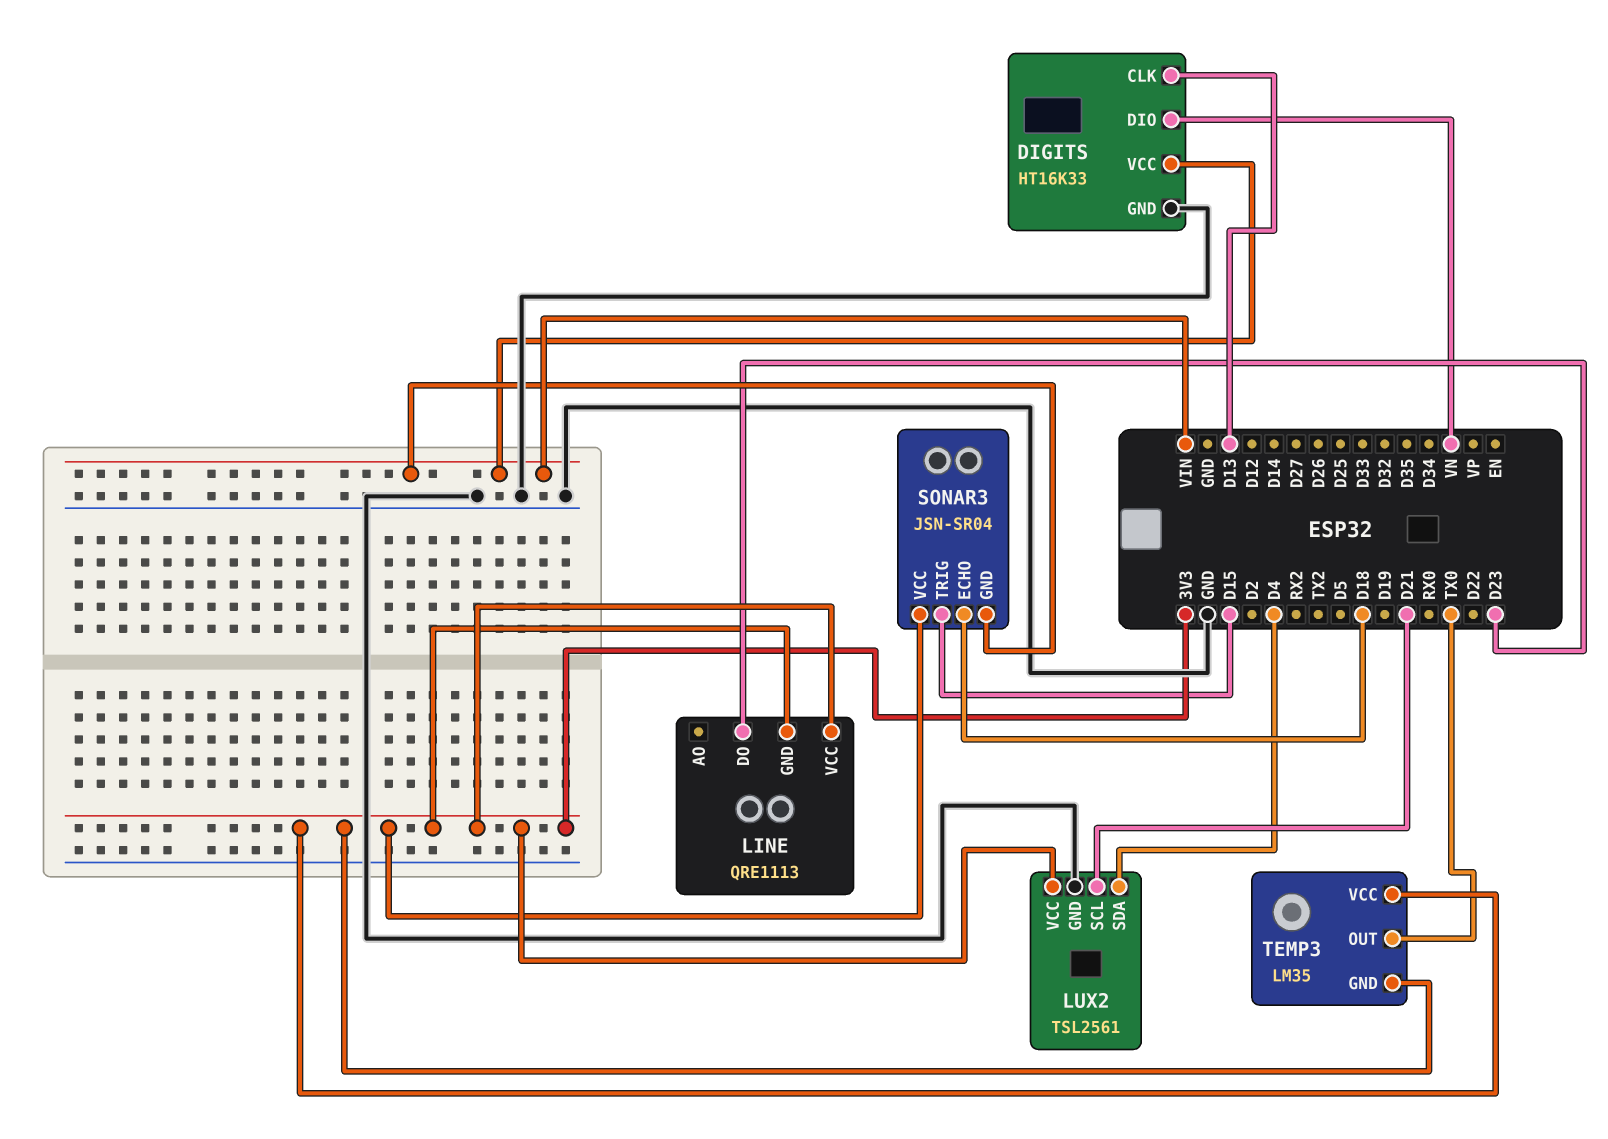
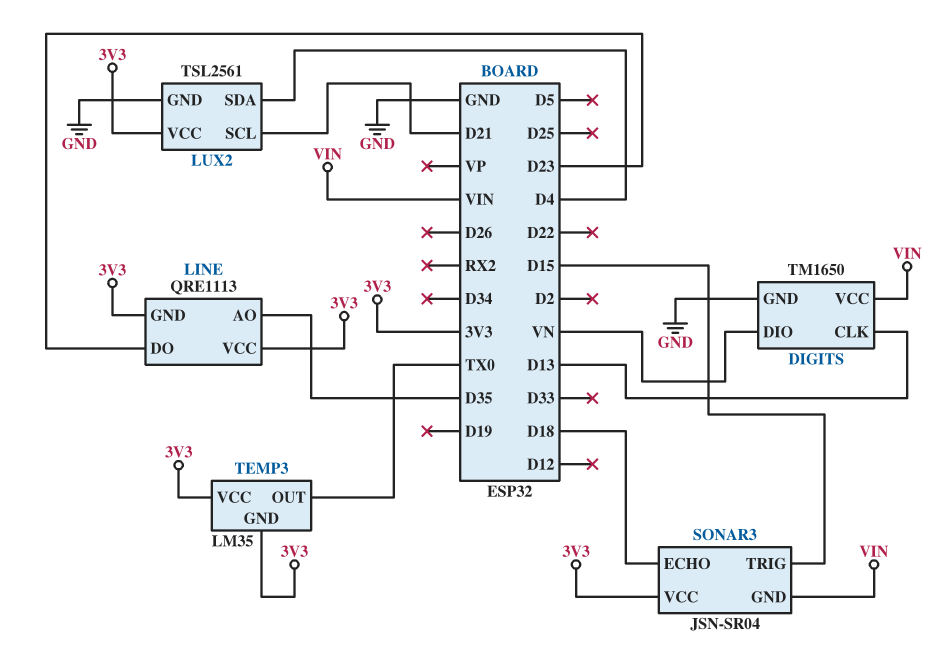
DIGITS: HT16K33 -> TM1650
LINE pin AO: none -> D35

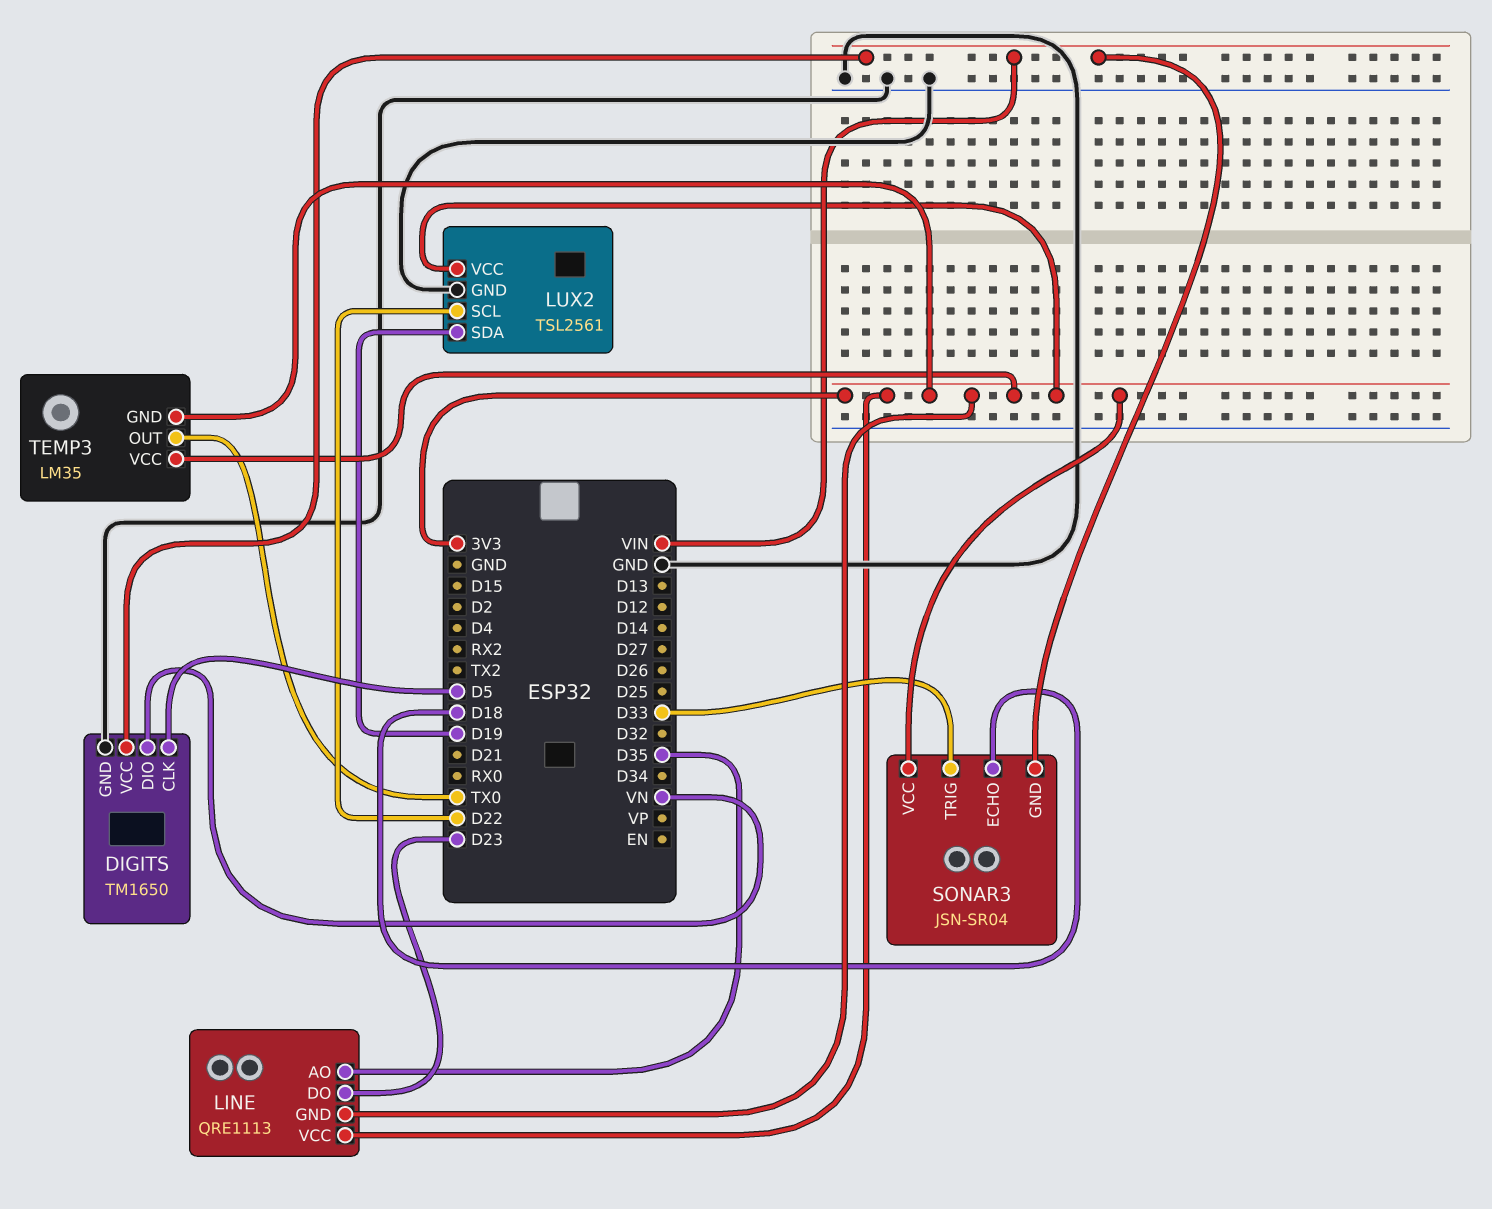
DIGITS pin CLK: D13 -> D5
LUX2 pin SCL: D21 -> D22
LUX2 pin SDA: D4 -> D19
SONAR3 pin TRIG: D15 -> D33

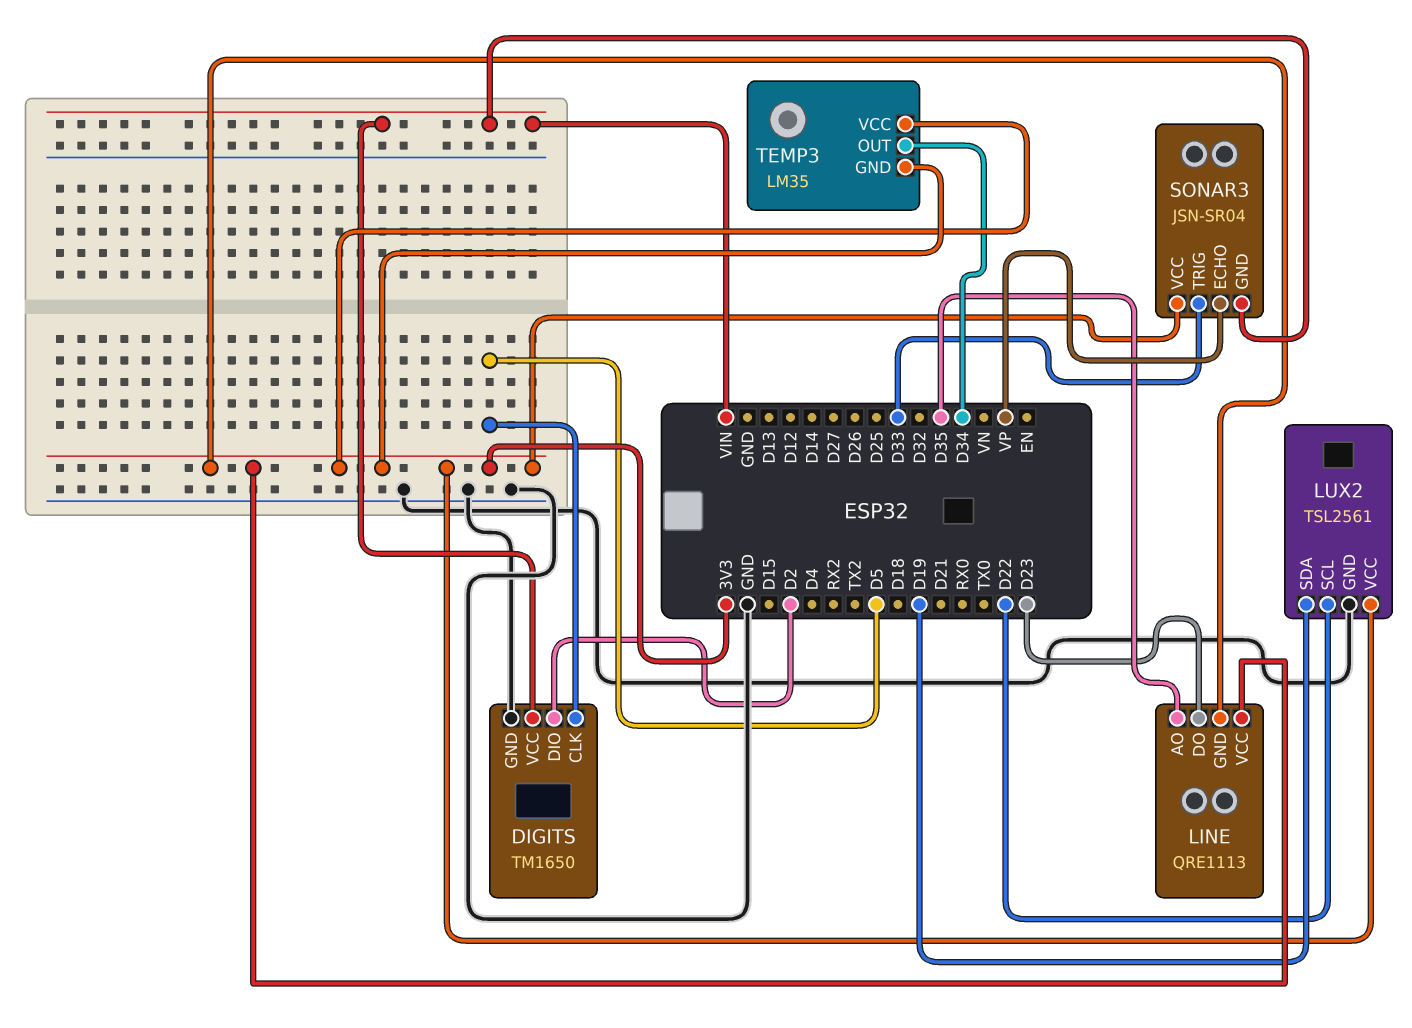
DIGITS pin DIO: VN -> D2
SONAR3 pin ECHO: D18 -> VP
TEMP3 pin OUT: TX0 -> D34

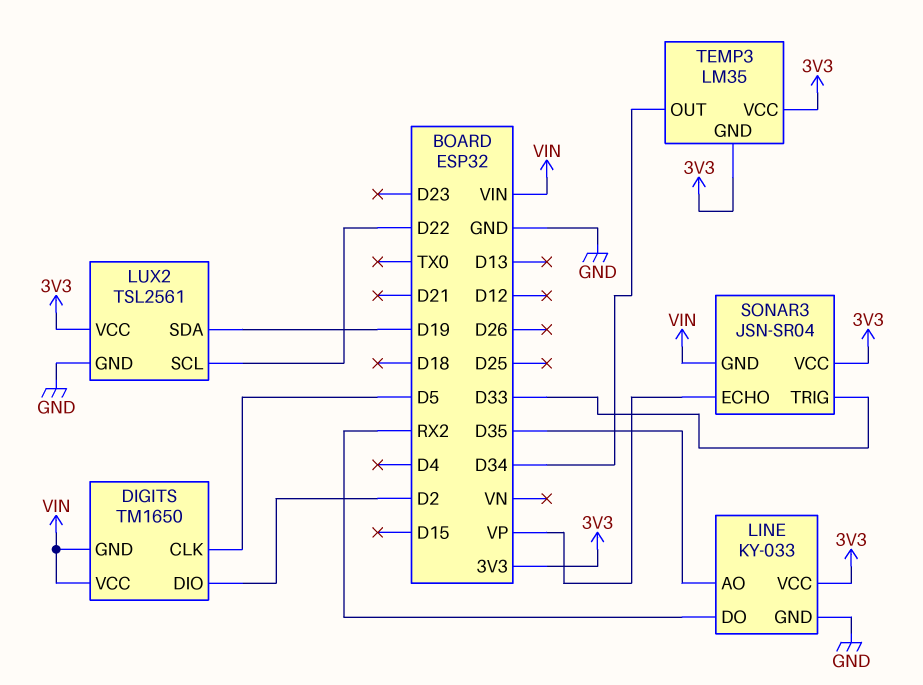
DIGITS pin GND: GND -> VIN
LINE: QRE1113 -> KY-033
LINE pin DO: D23 -> RX2
LINE pin GND: 3V3 -> GND

